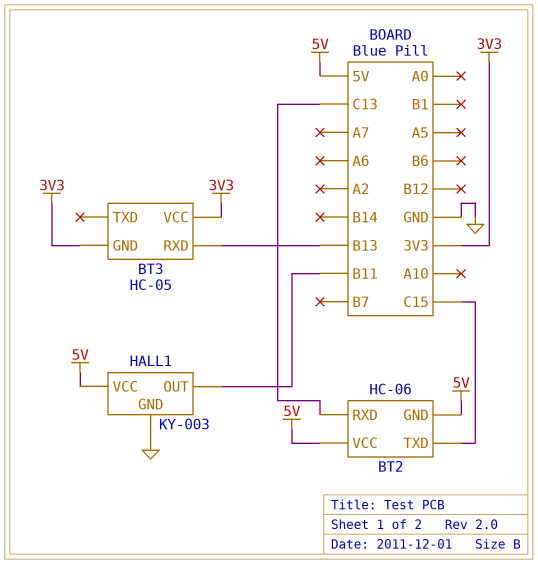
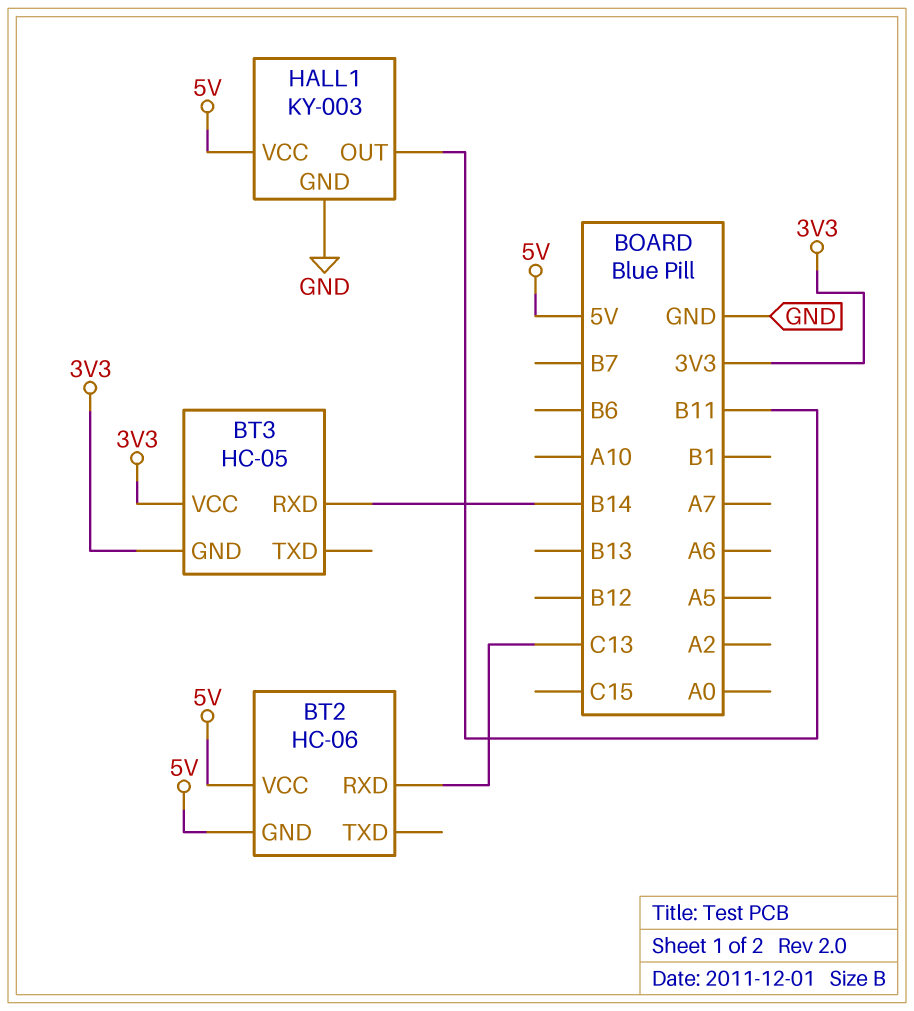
BT2 pin TXD: C15 -> none
BT3 pin RXD: B13 -> B14

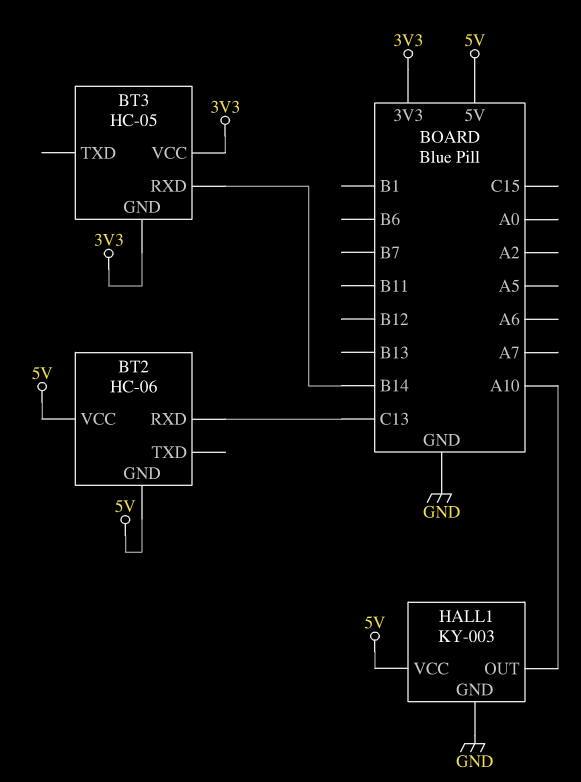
HALL1 pin OUT: B11 -> A10

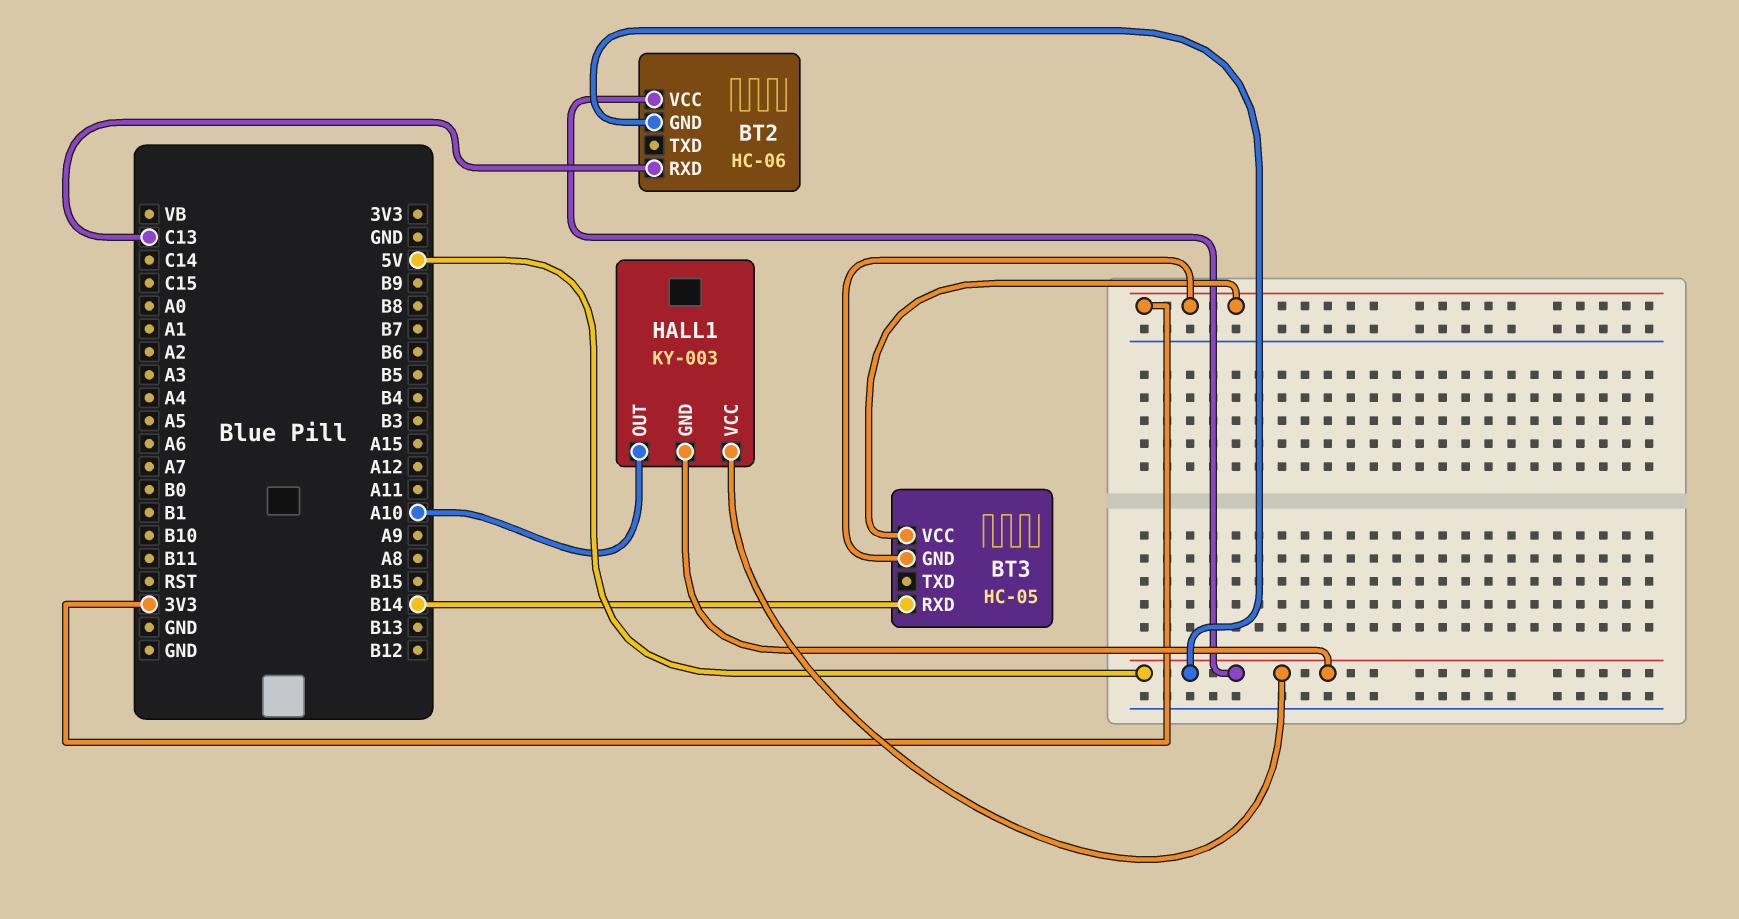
HALL1 pin GND: GND -> 5V

